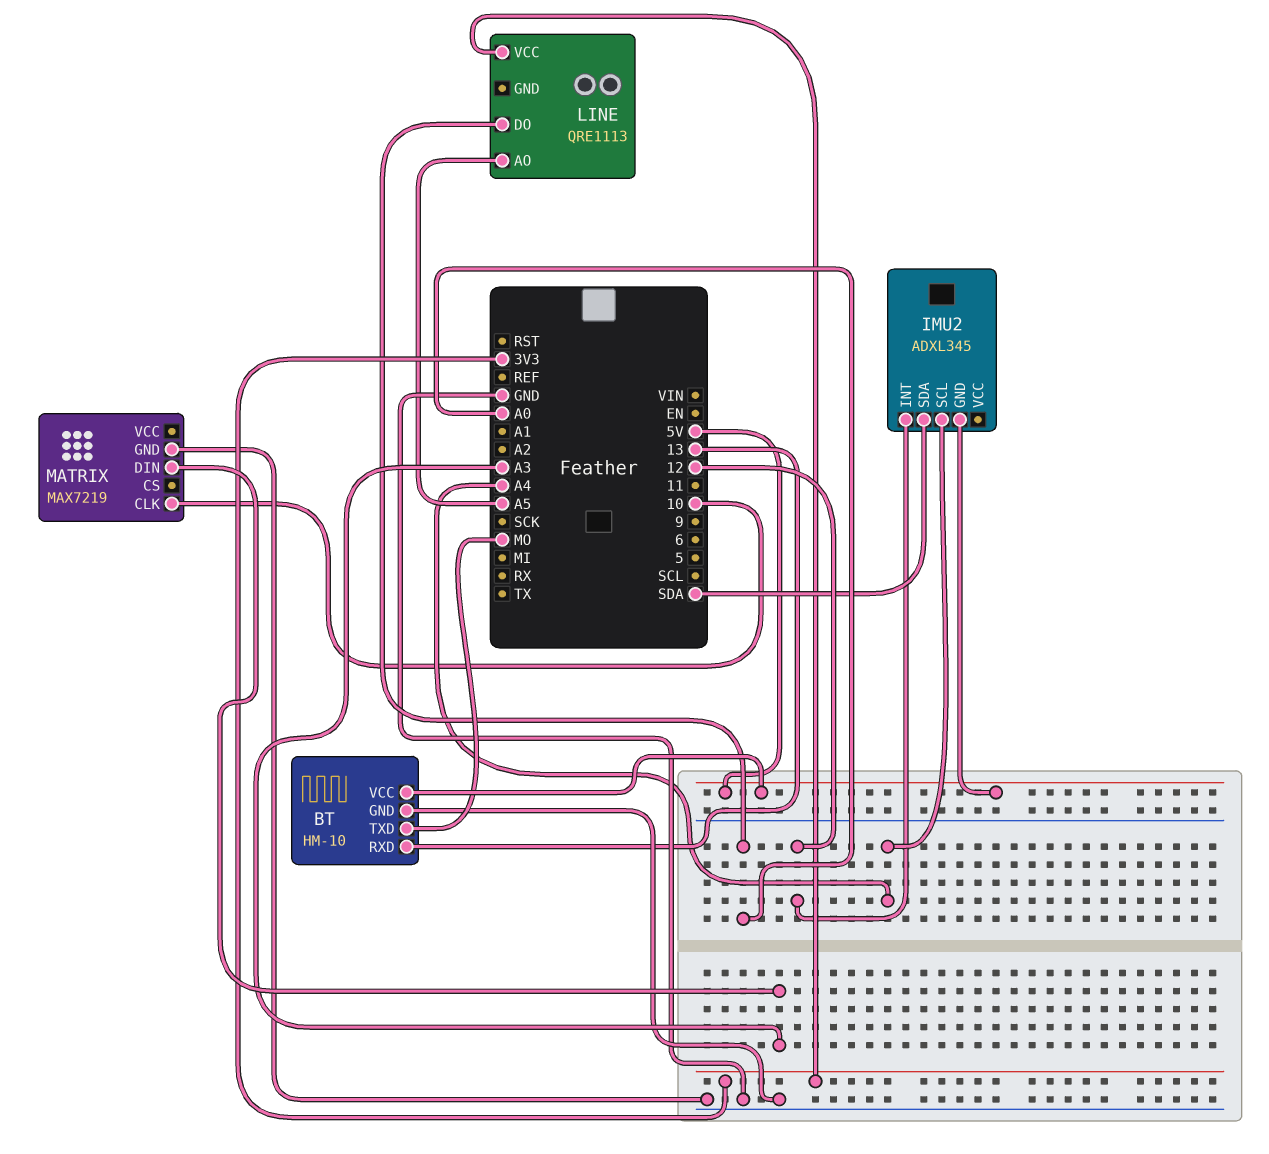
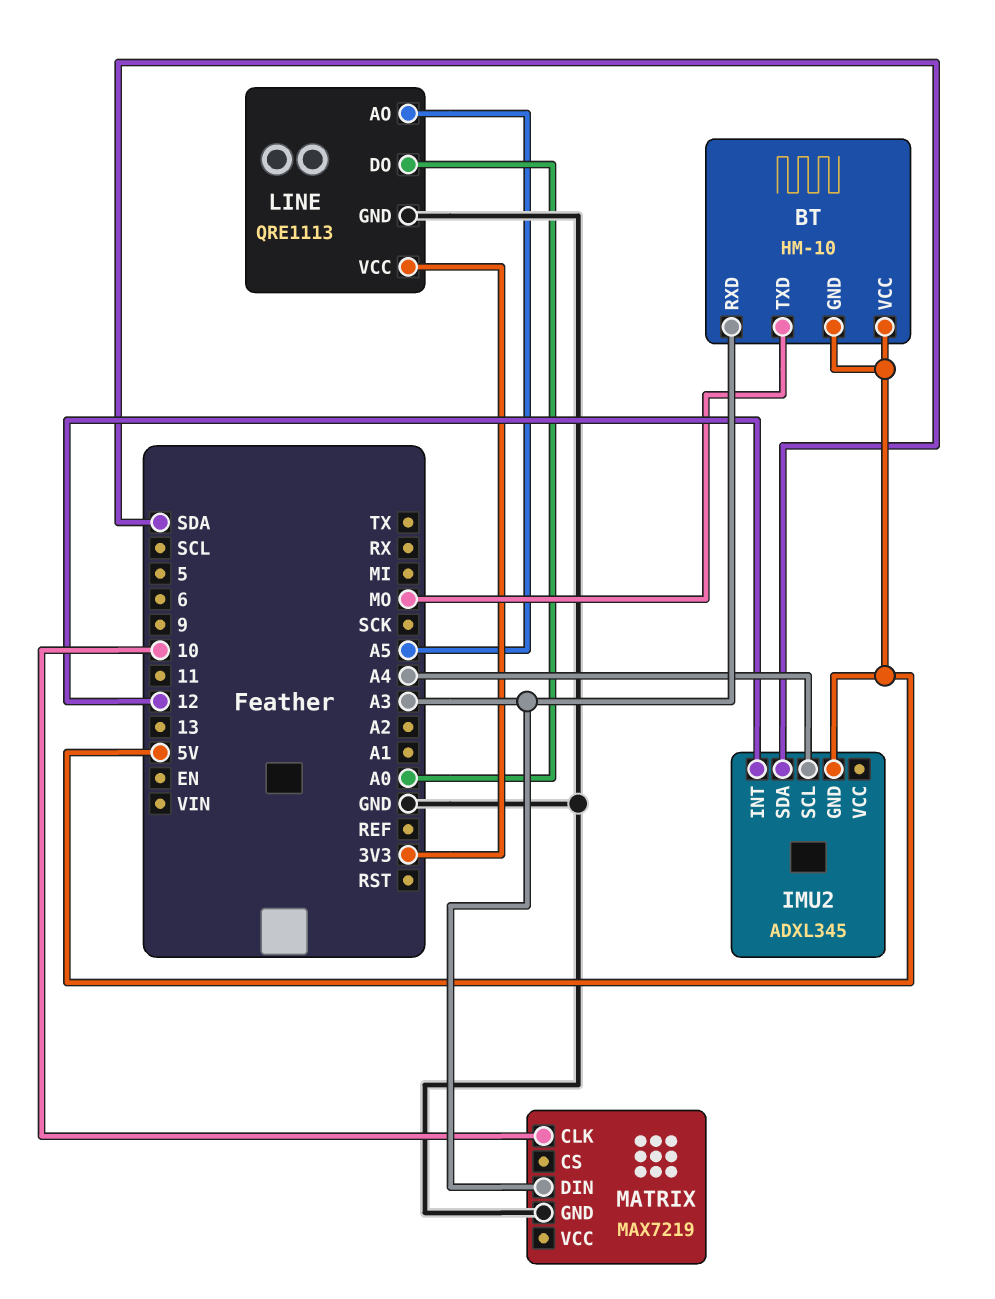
BT pin GND: GND -> 5V
BT pin RXD: 13 -> A3
LINE pin GND: none -> GND

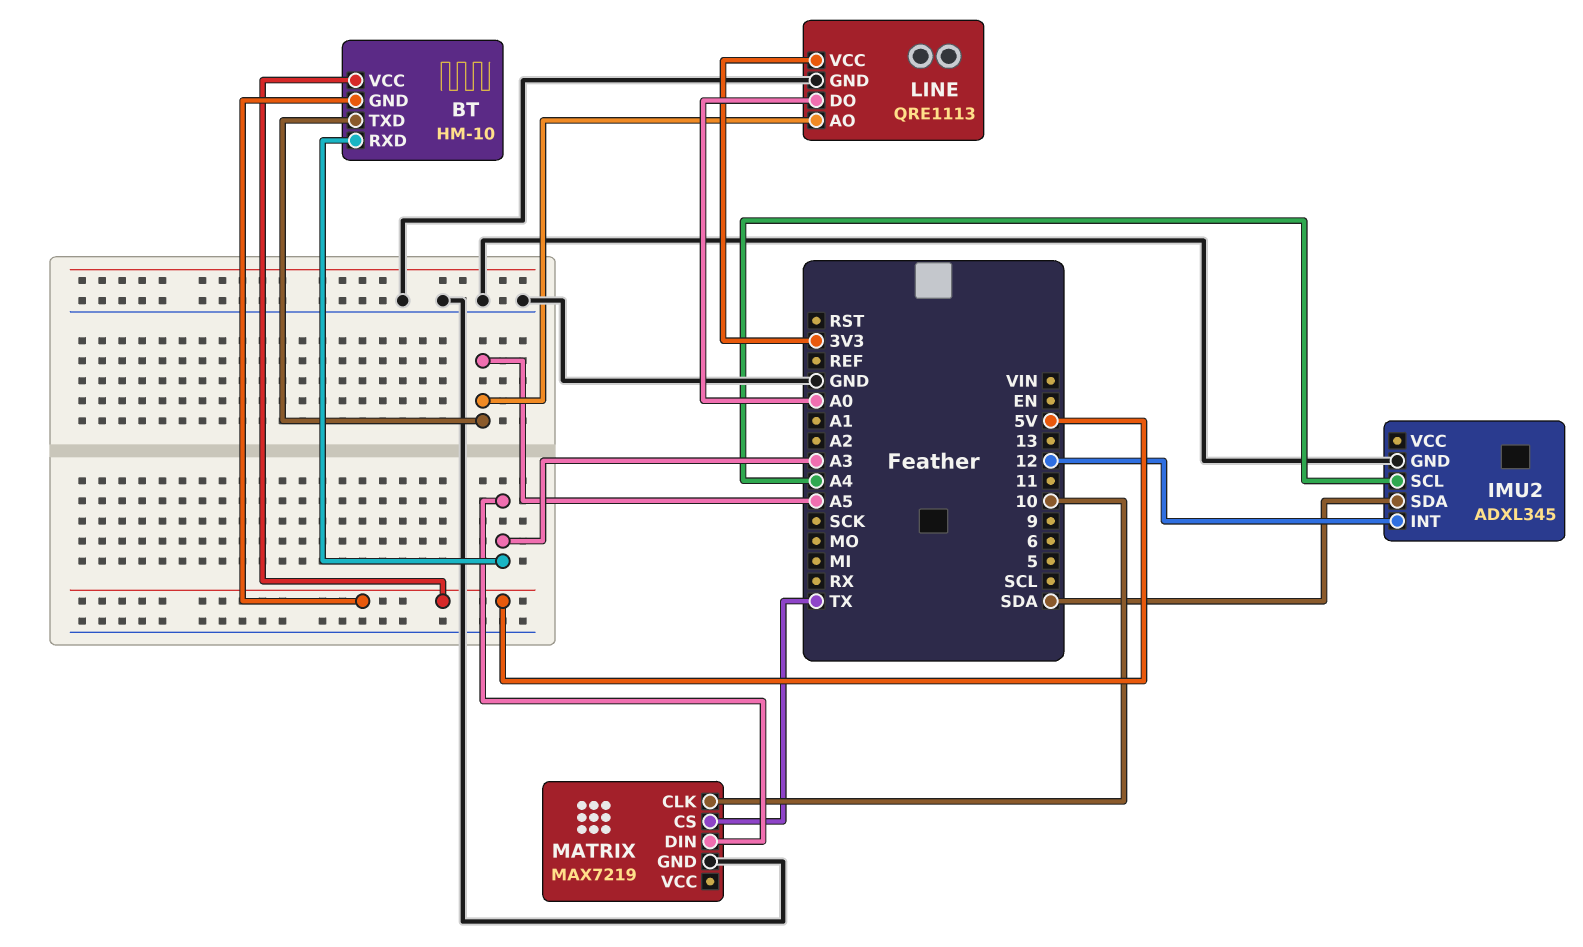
BT pin TXD: MO -> A5
IMU2 pin GND: 5V -> GND
MATRIX pin CS: none -> TX

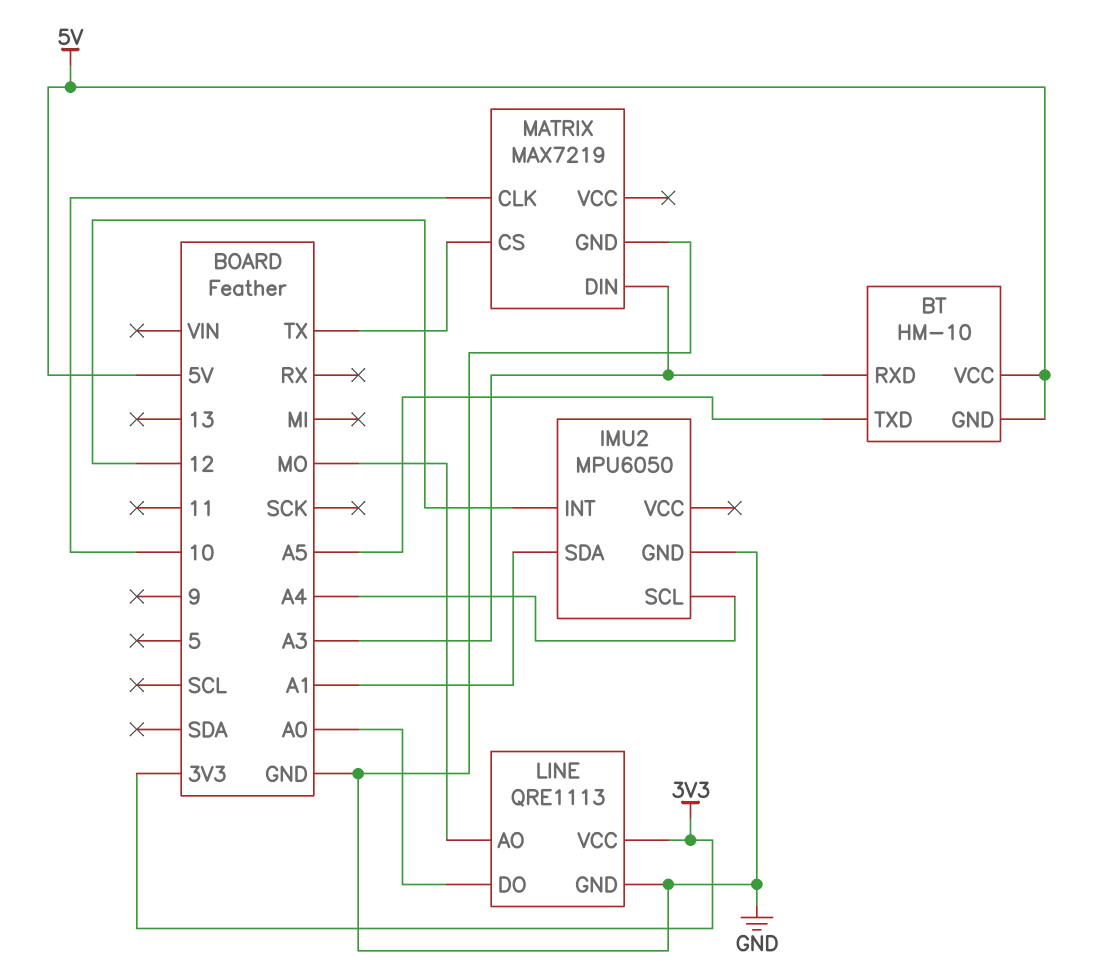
IMU2: ADXL345 -> MPU6050
IMU2 pin SDA: SDA -> A1
LINE pin AO: A5 -> MO

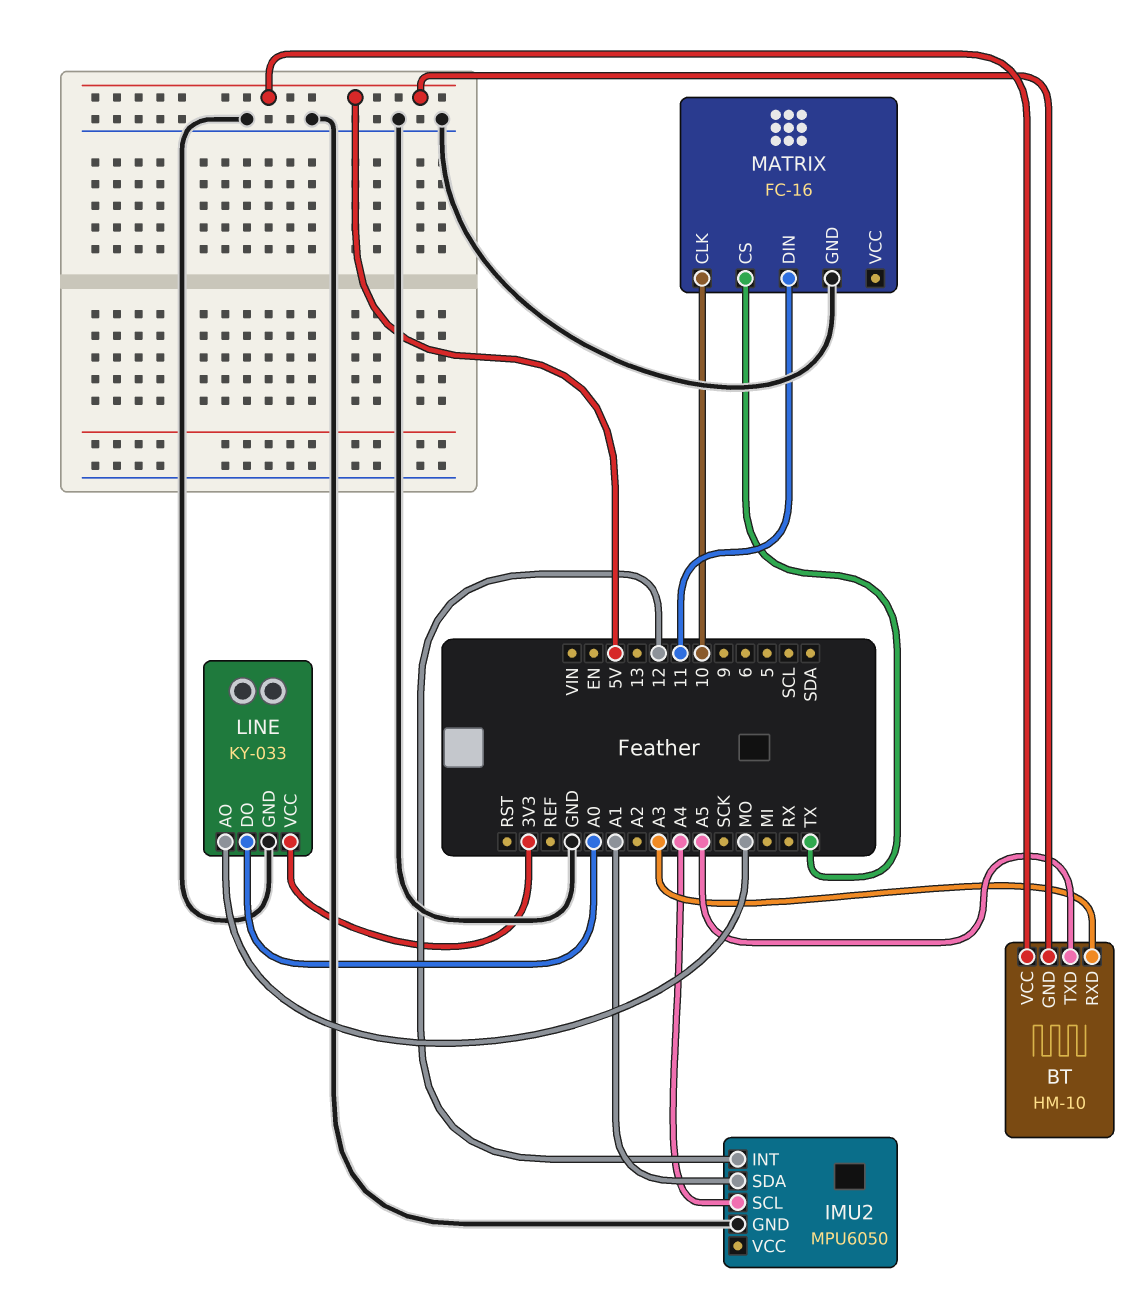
LINE: QRE1113 -> KY-033
MATRIX: MAX7219 -> FC-16
MATRIX pin DIN: A3 -> 11

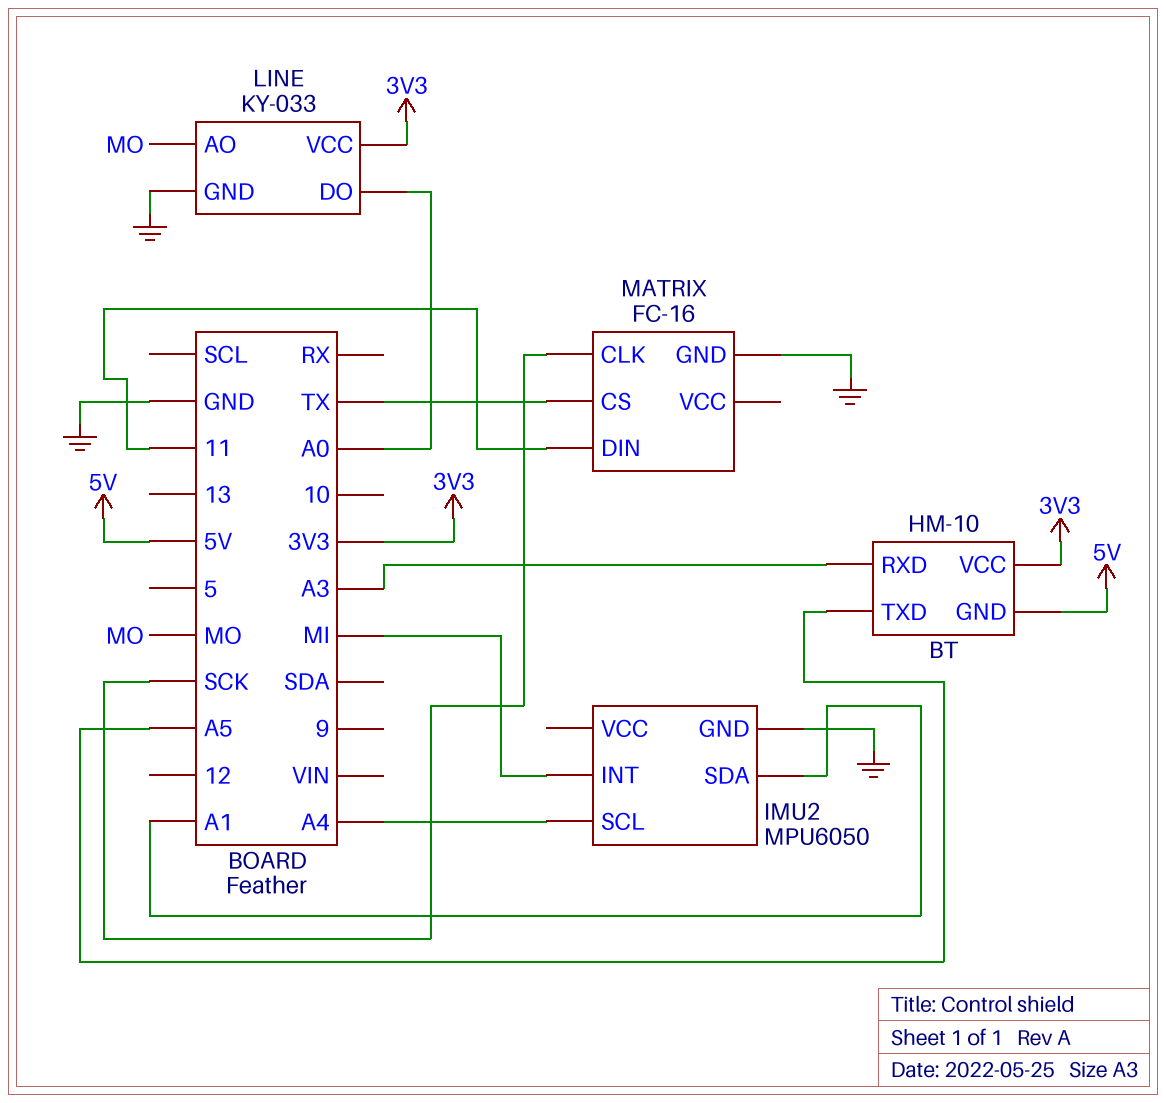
BT pin VCC: 5V -> 3V3
IMU2 pin INT: 12 -> MI
MATRIX pin CLK: 10 -> SCK

